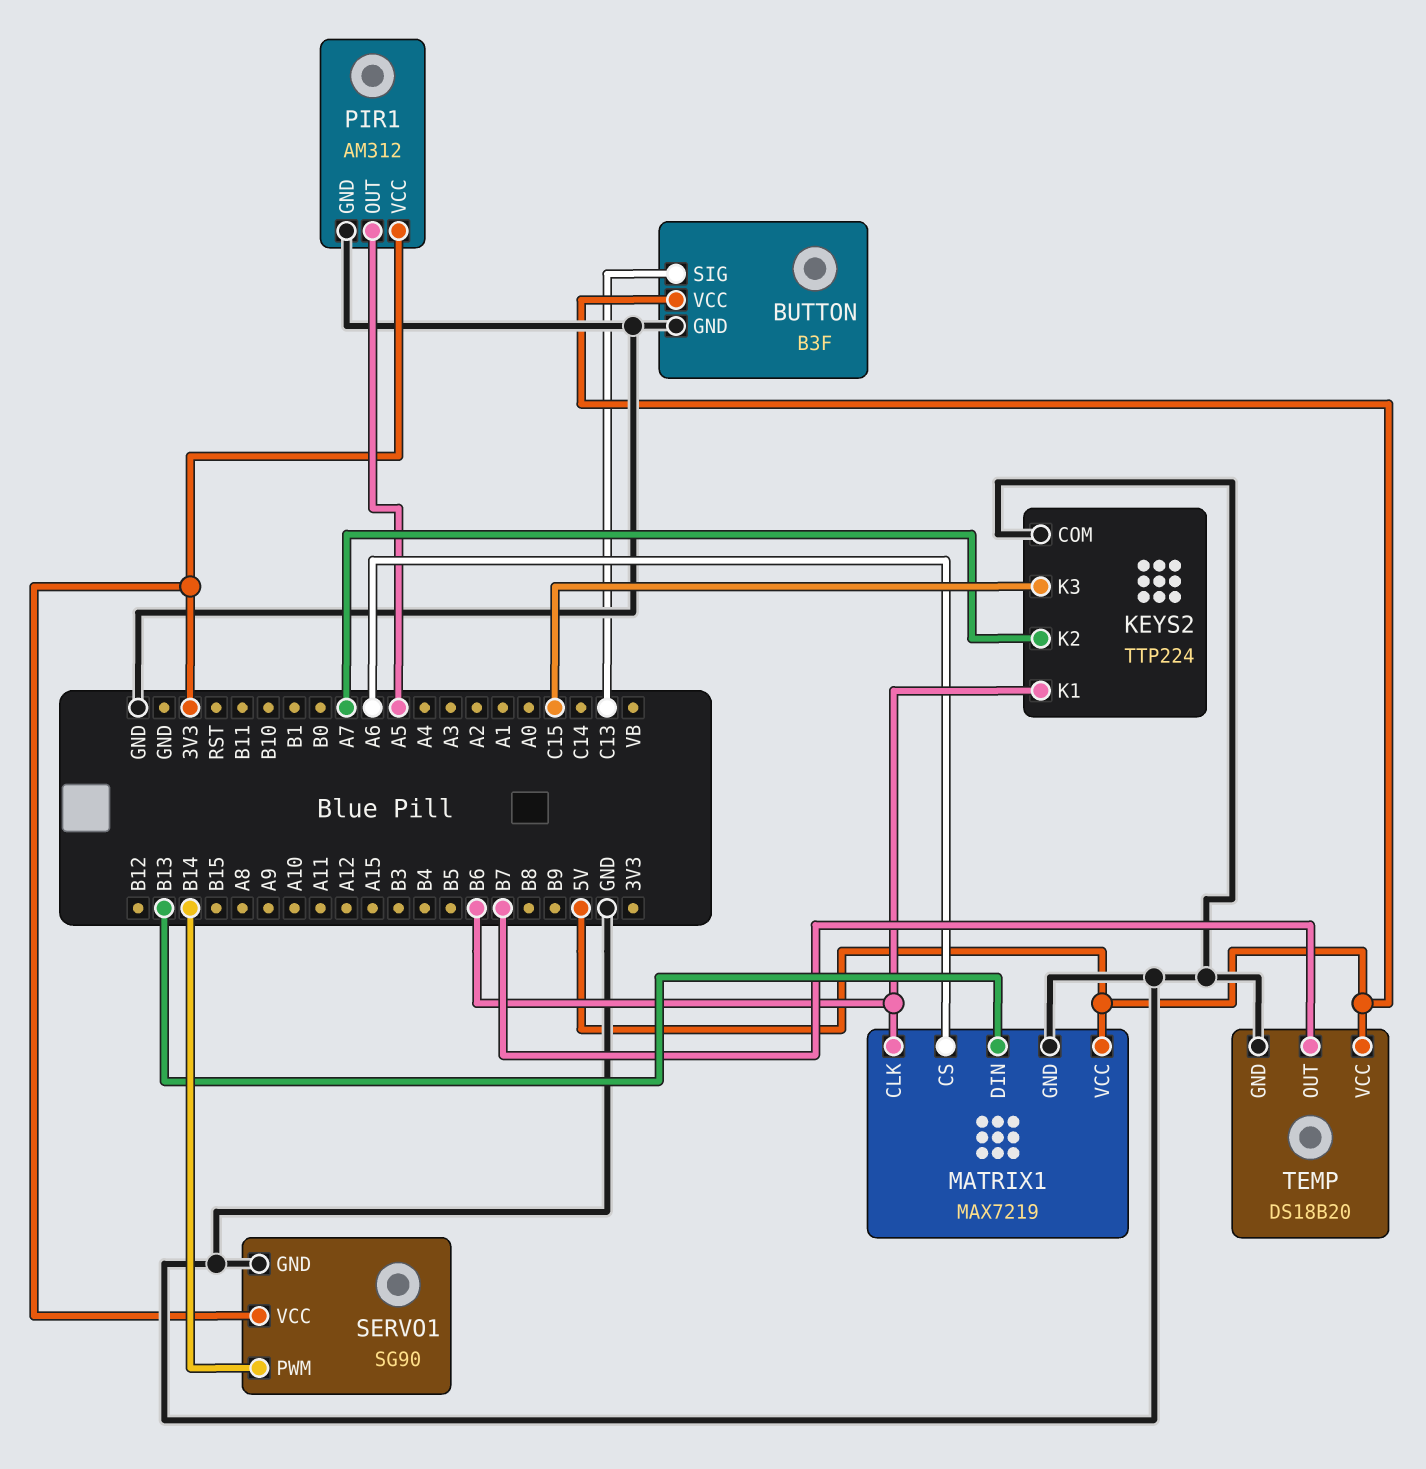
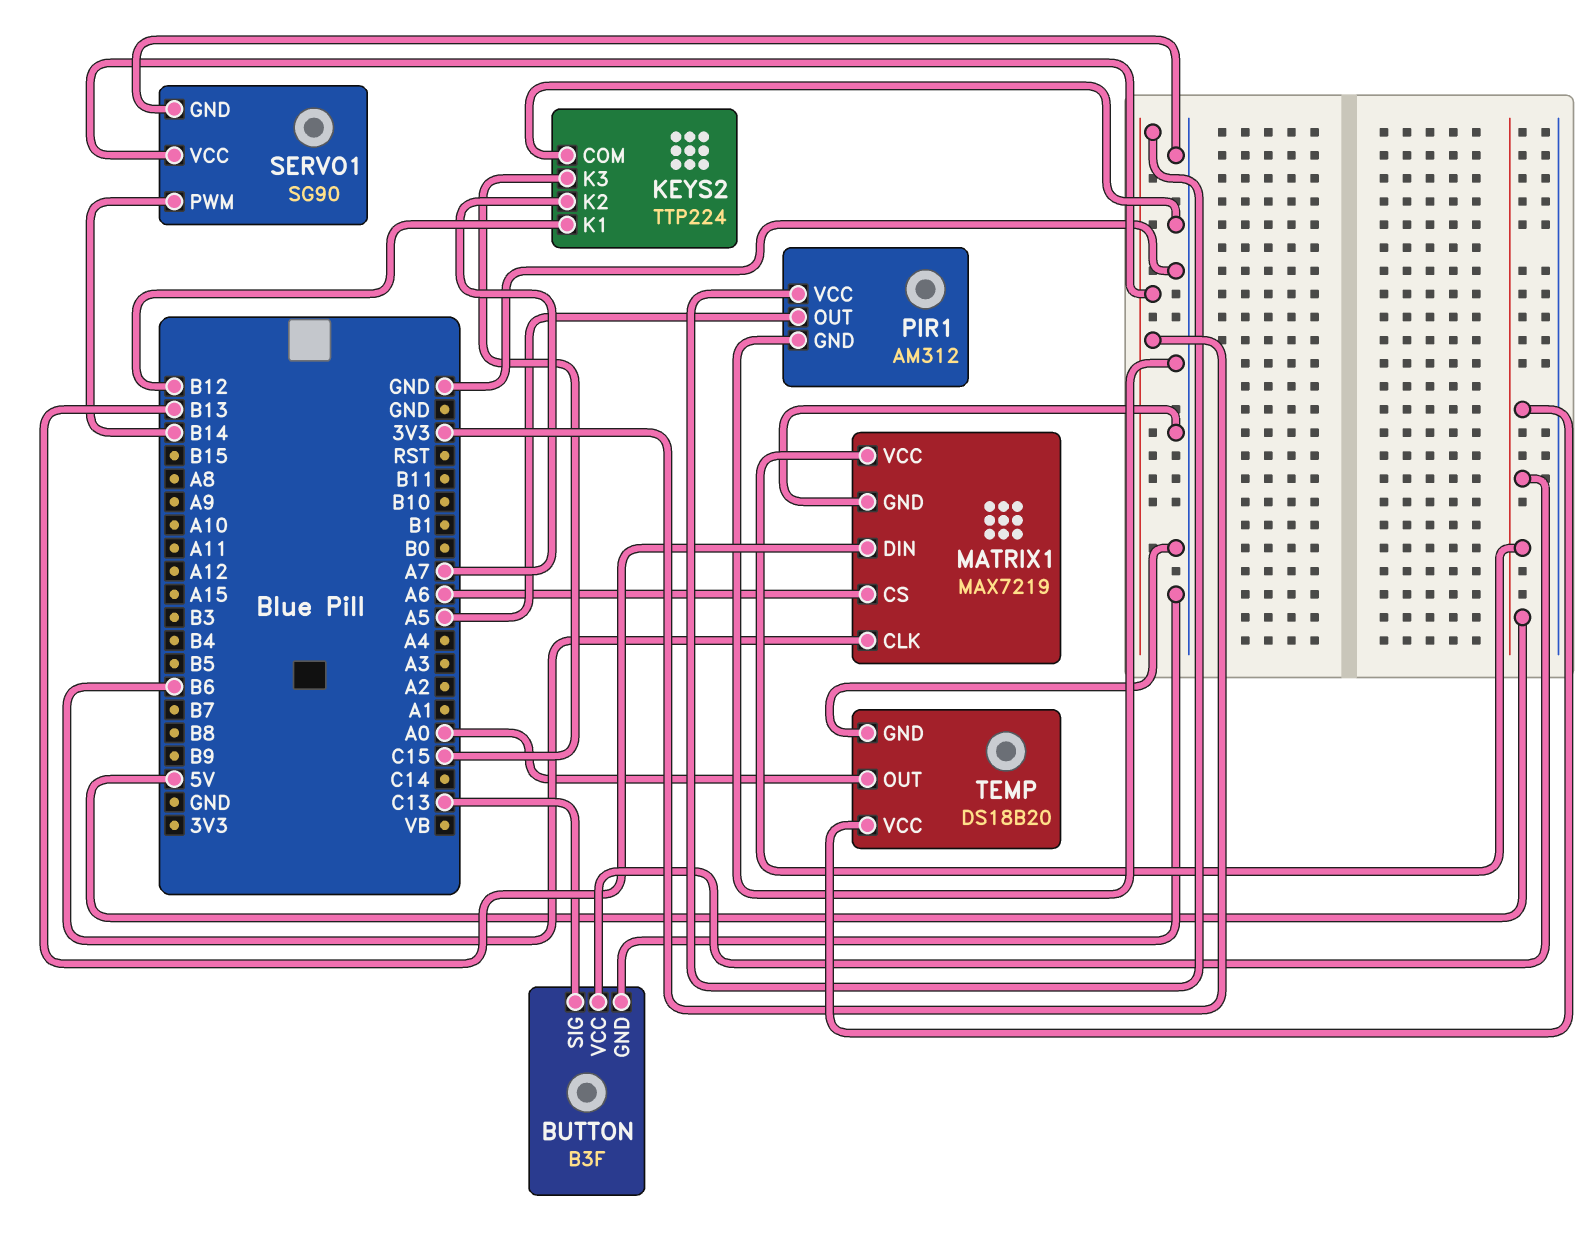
KEYS2 pin K1: B6 -> B12
TEMP pin OUT: B7 -> A0

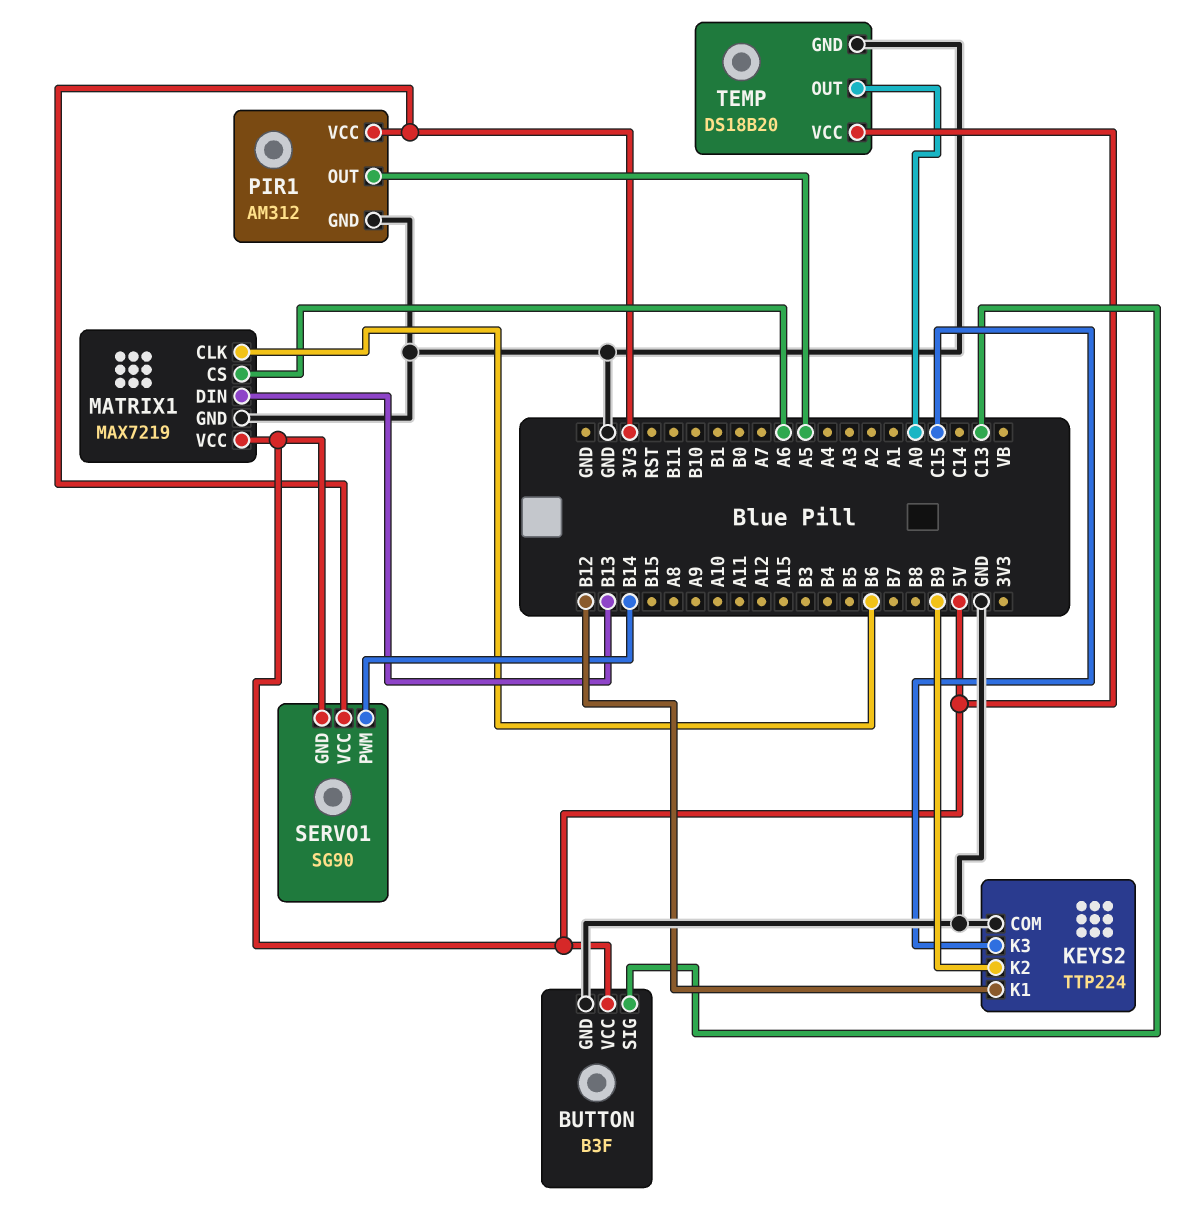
KEYS2 pin K2: A7 -> B9
SERVO1 pin GND: GND -> 5V

